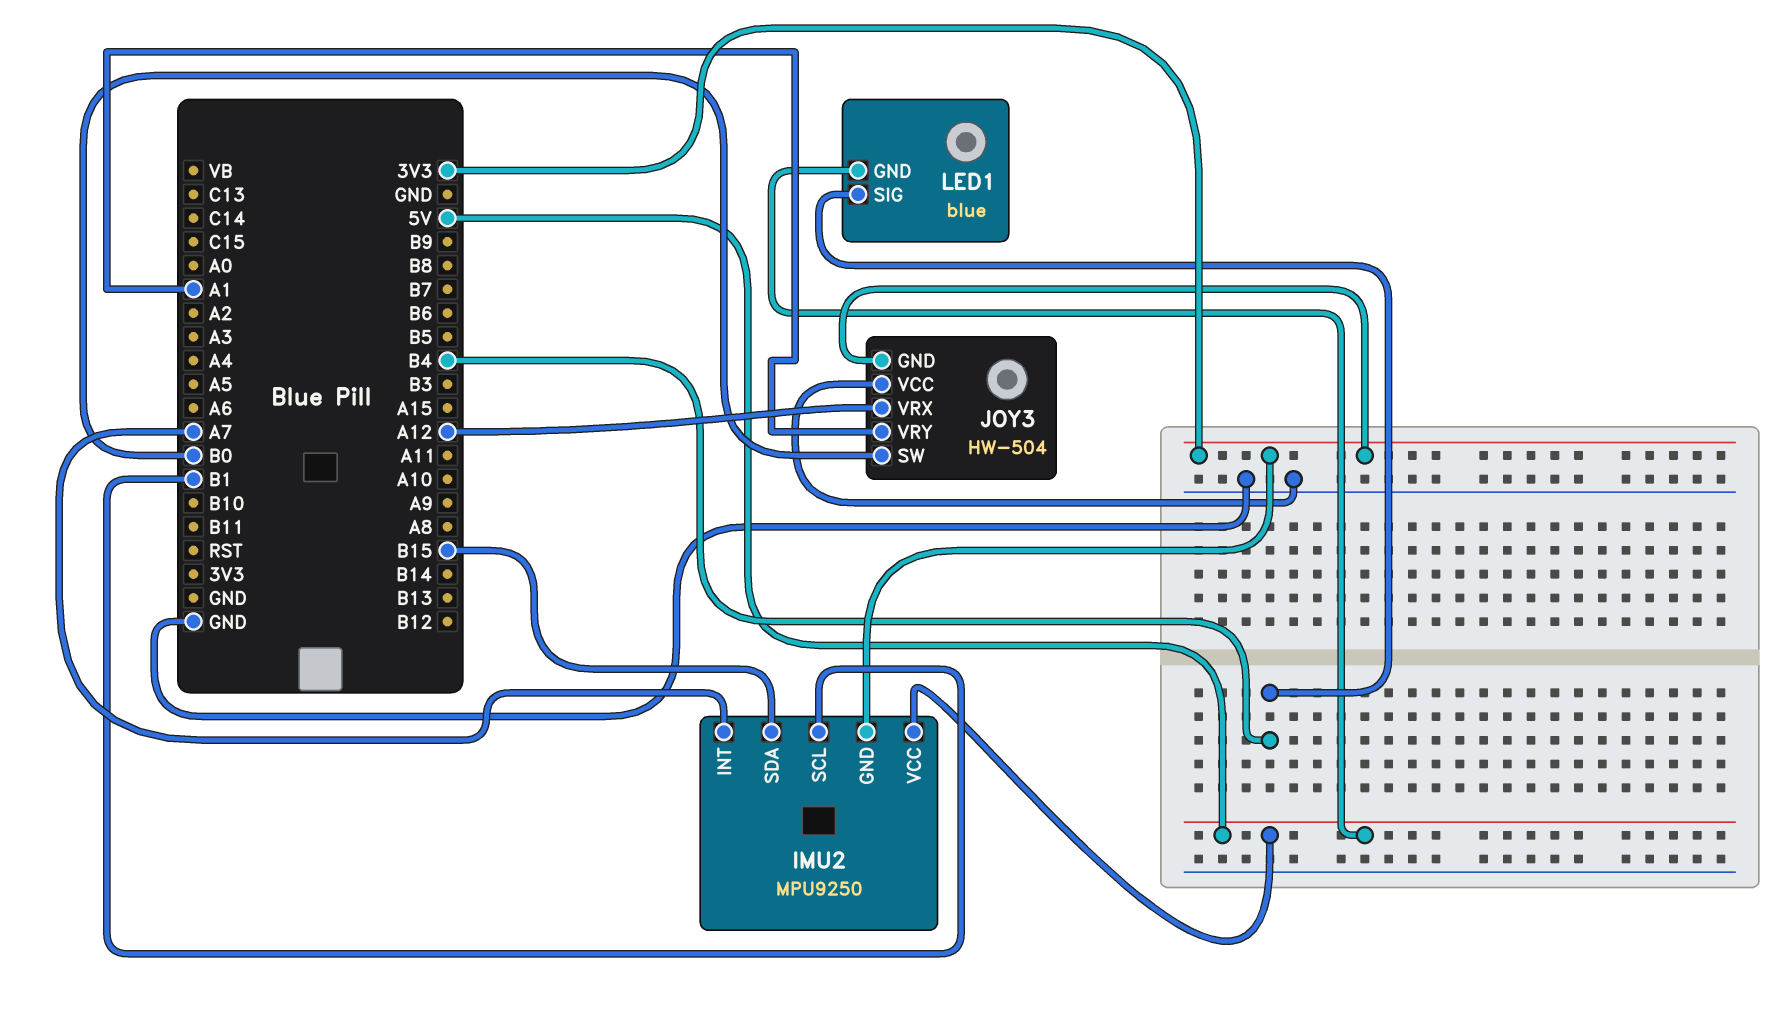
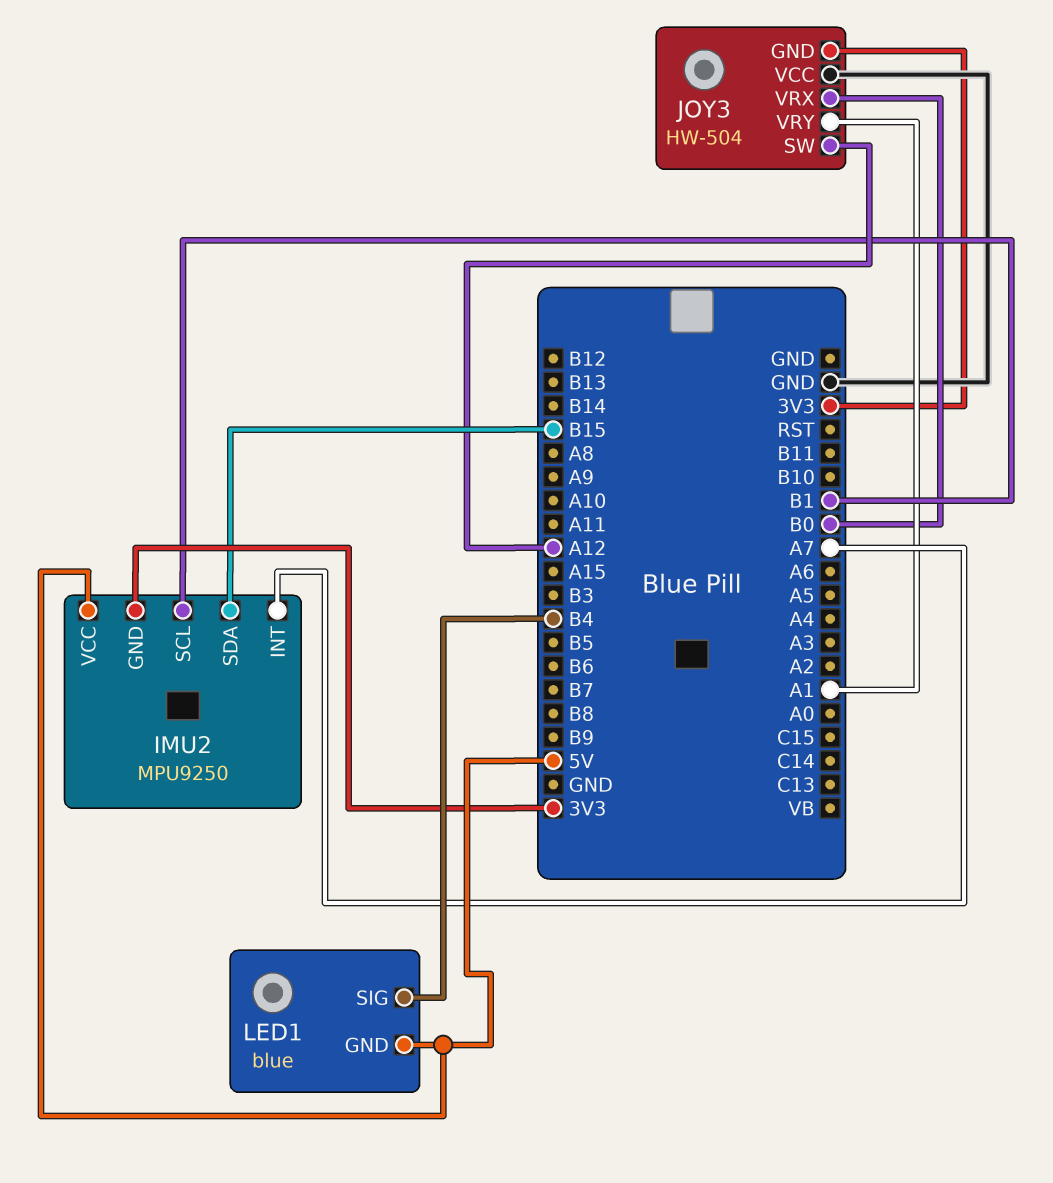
JOY3 pin SW: B0 -> A12
JOY3 pin VRX: A12 -> B0

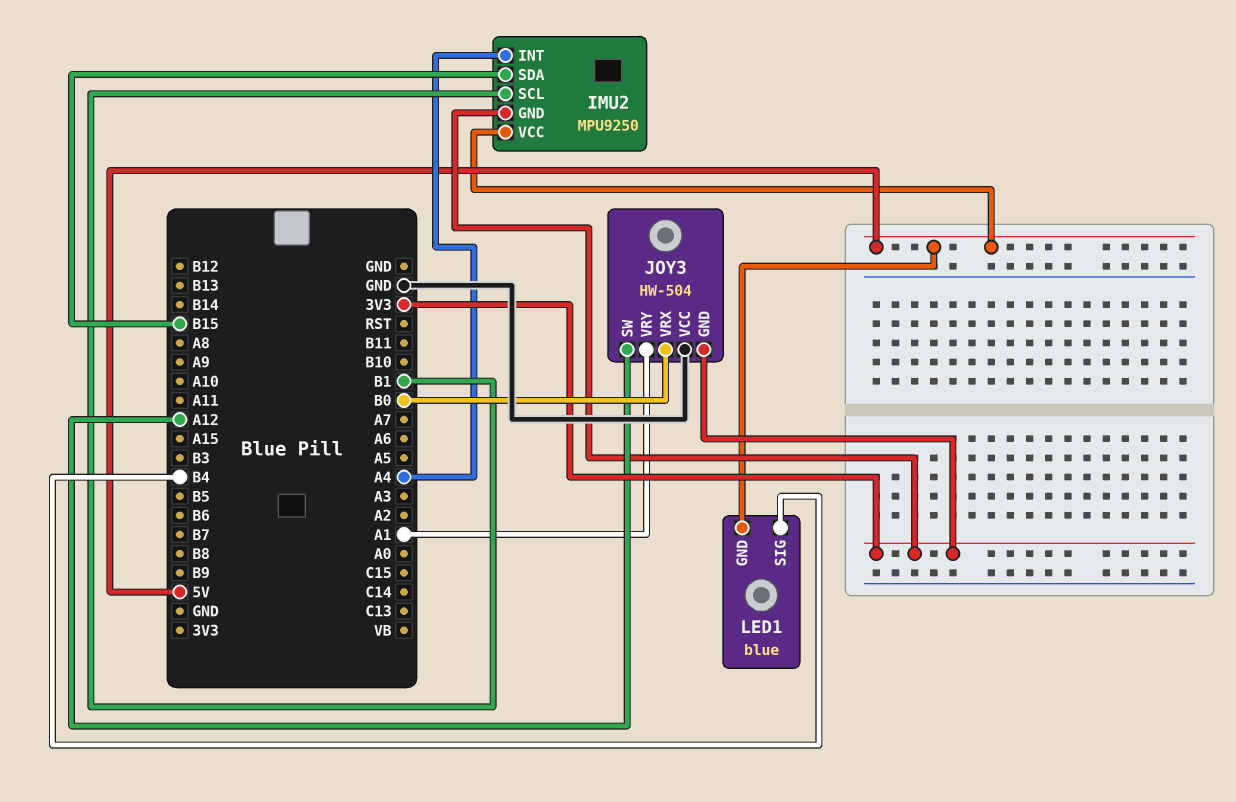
IMU2 pin INT: A7 -> A4

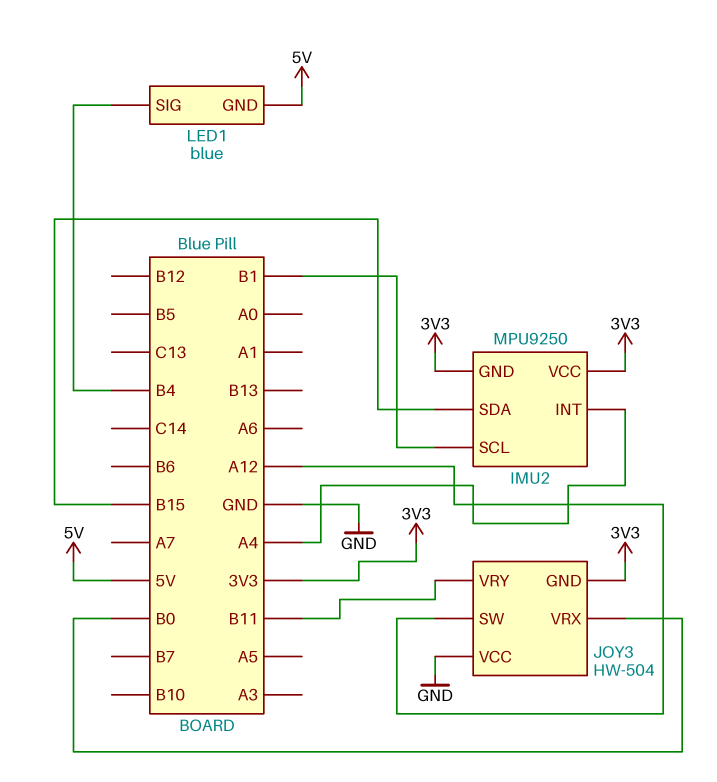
IMU2 pin VCC: 5V -> 3V3
JOY3 pin VRY: A1 -> B11

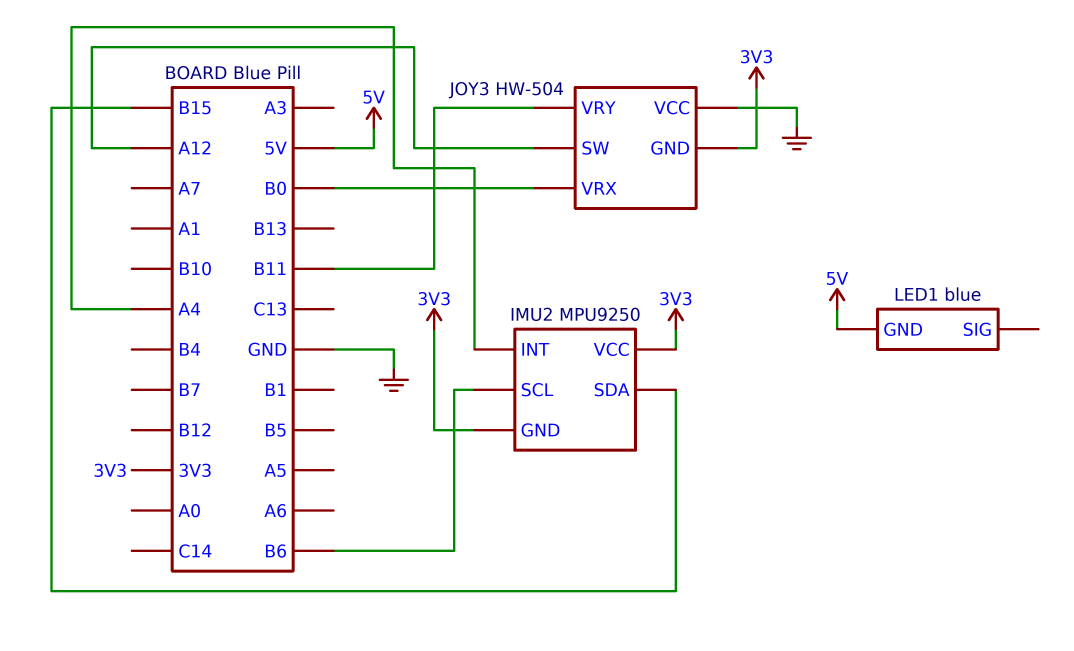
IMU2 pin SCL: B1 -> B6
LED1 pin SIG: B4 -> none

